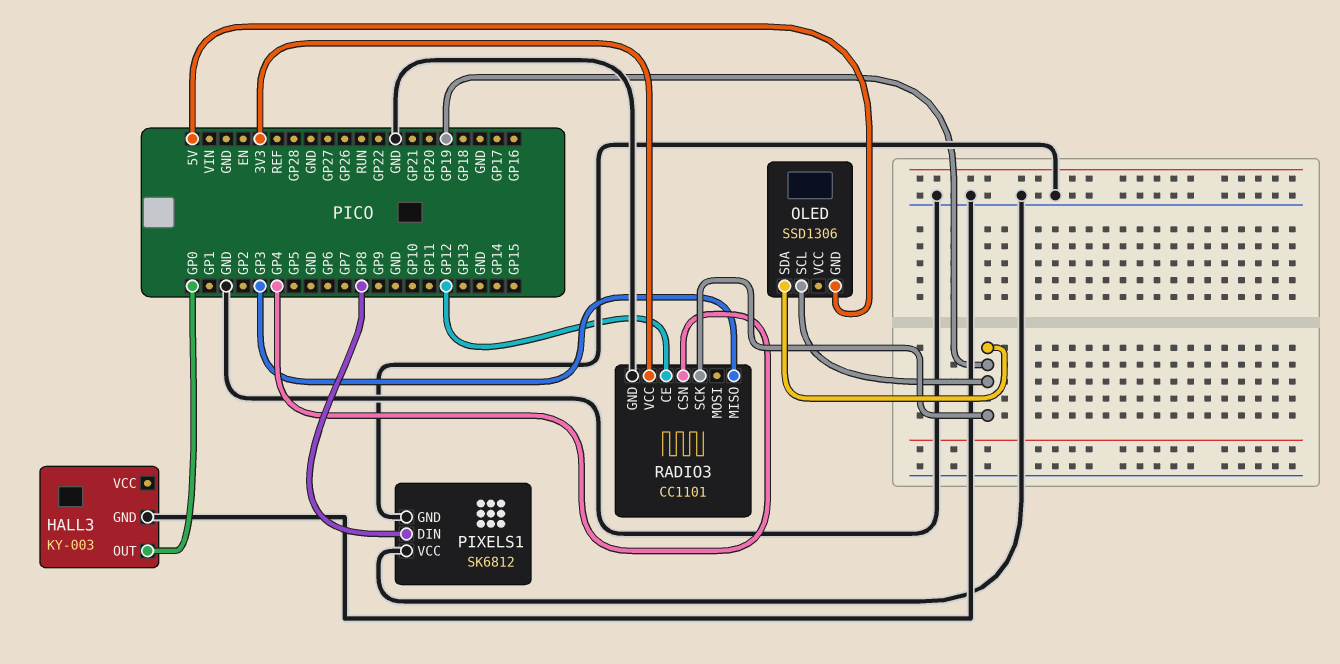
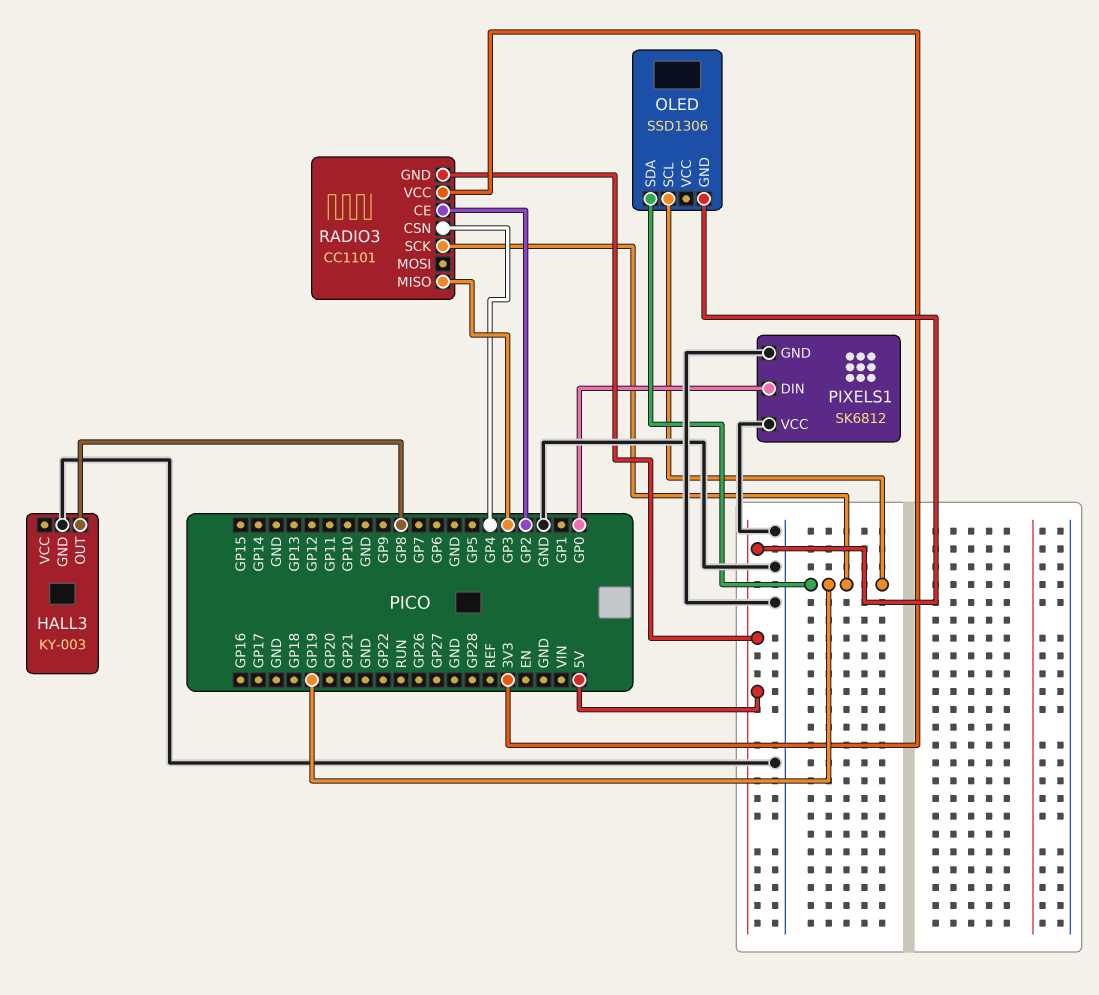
HALL3 pin OUT: GP0 -> GP8
PIXELS1 pin DIN: GP8 -> GP0
RADIO3 pin CE: GP12 -> GP2
RADIO3 pin GND: GND -> 5V

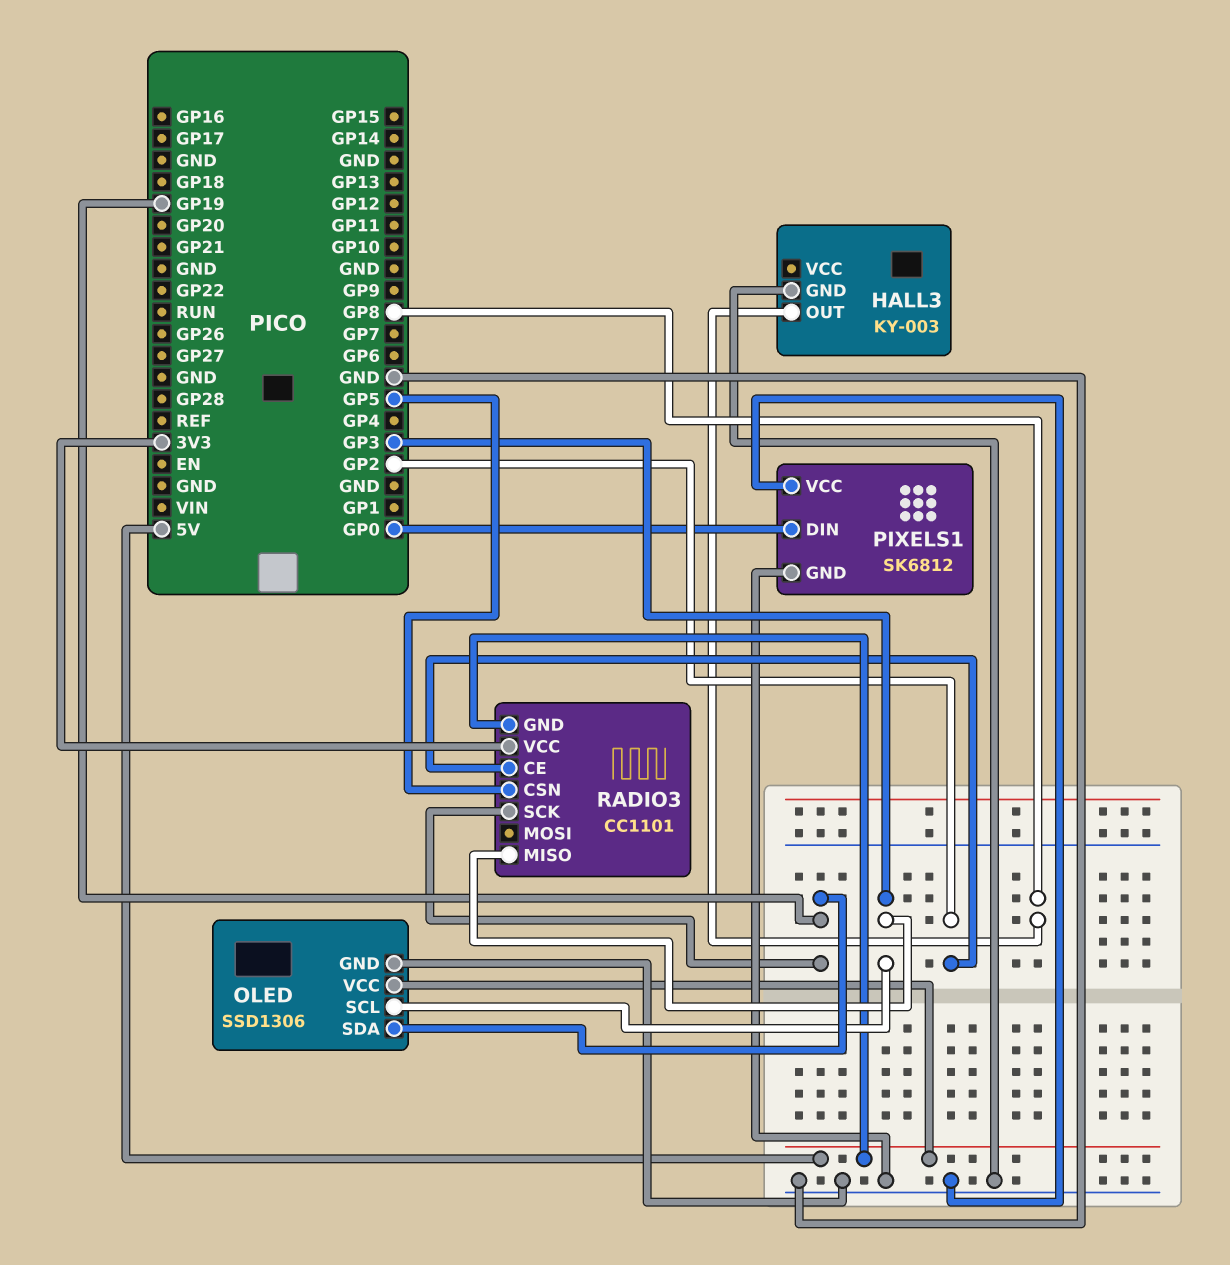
OLED pin GND: 5V -> GND
OLED pin SCL: GP19 -> GP3
OLED pin VCC: none -> 5V
RADIO3 pin CSN: GP4 -> GP5

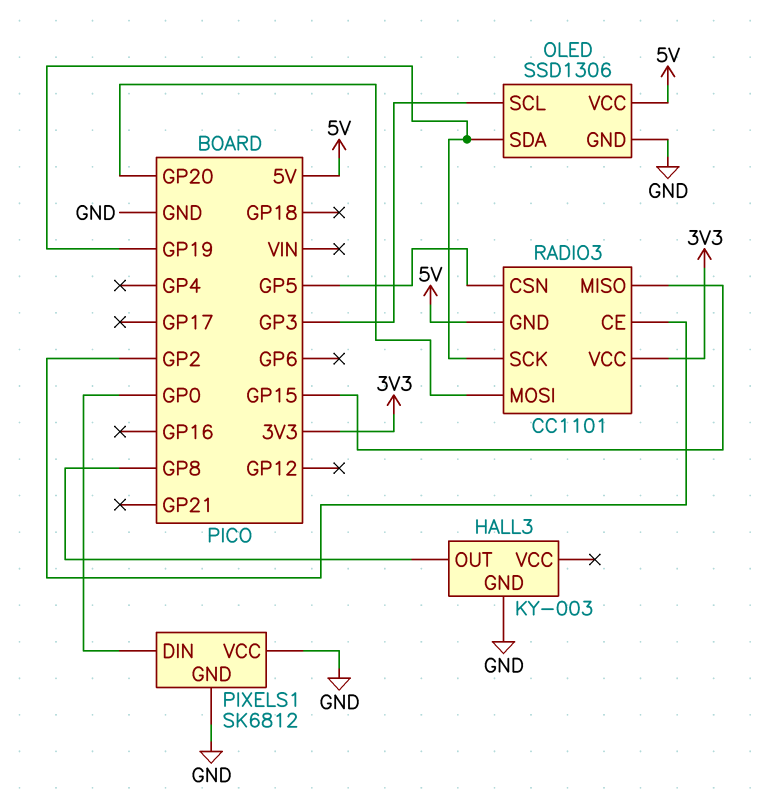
RADIO3 pin MISO: GP3 -> GP15
RADIO3 pin MOSI: none -> GP20

